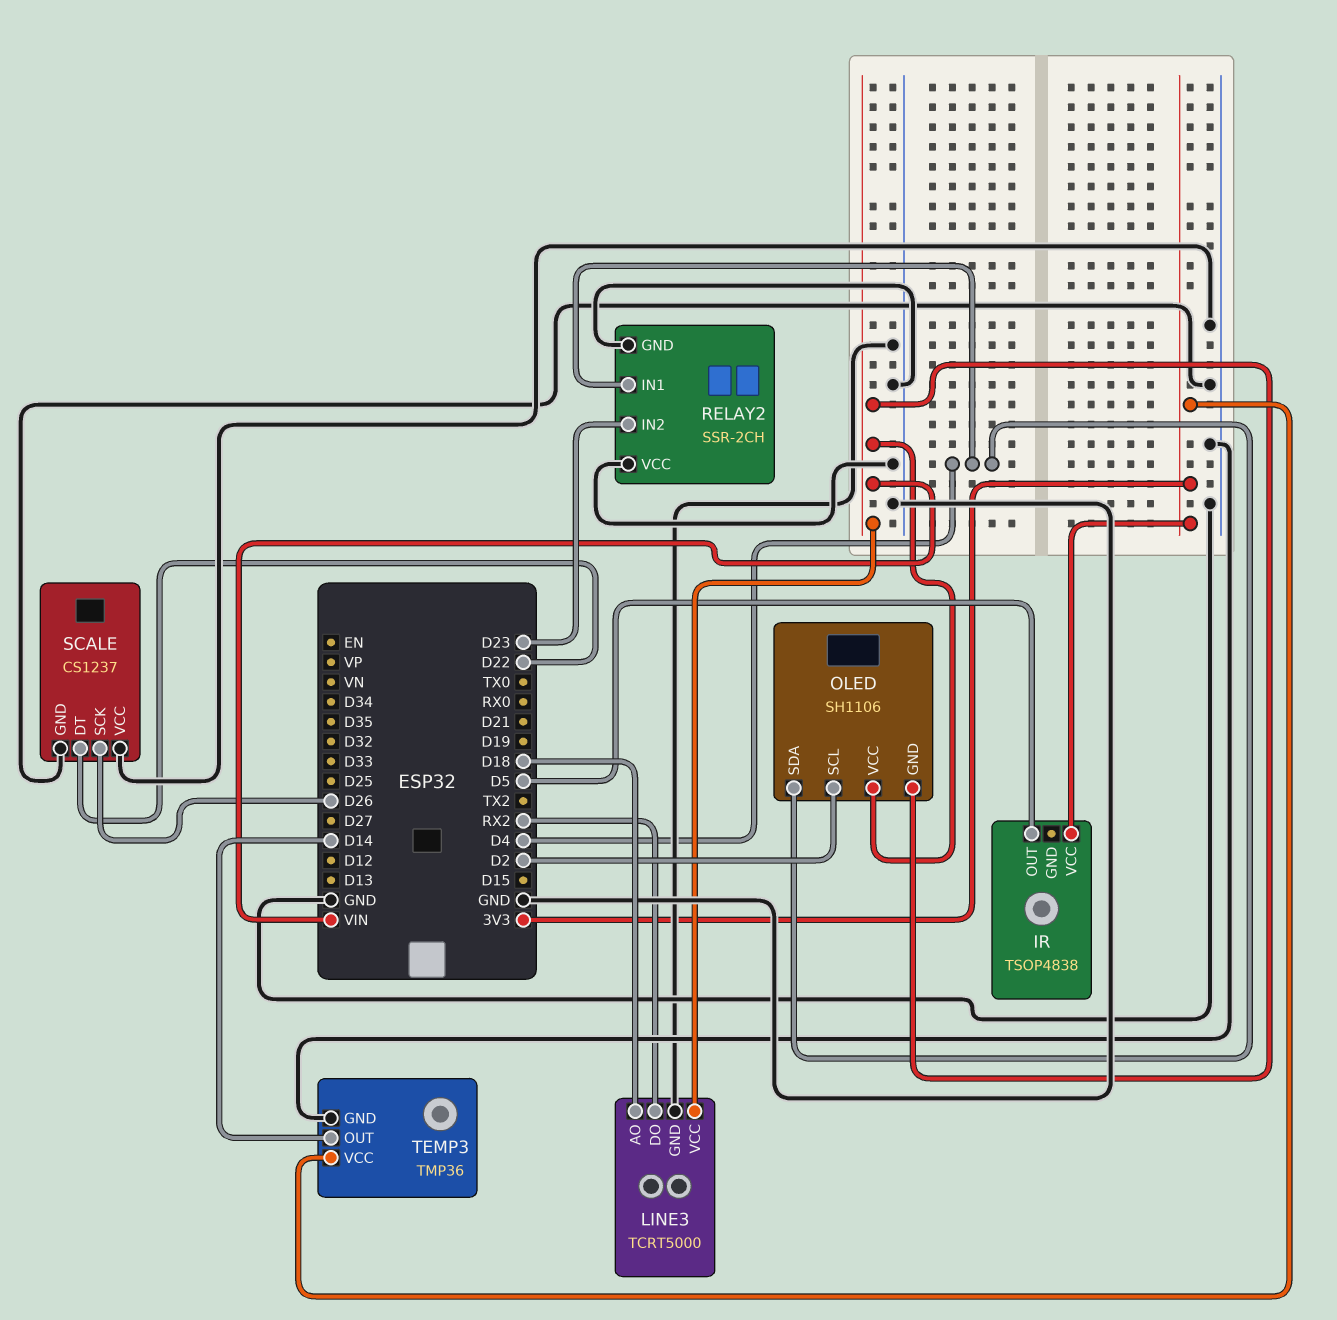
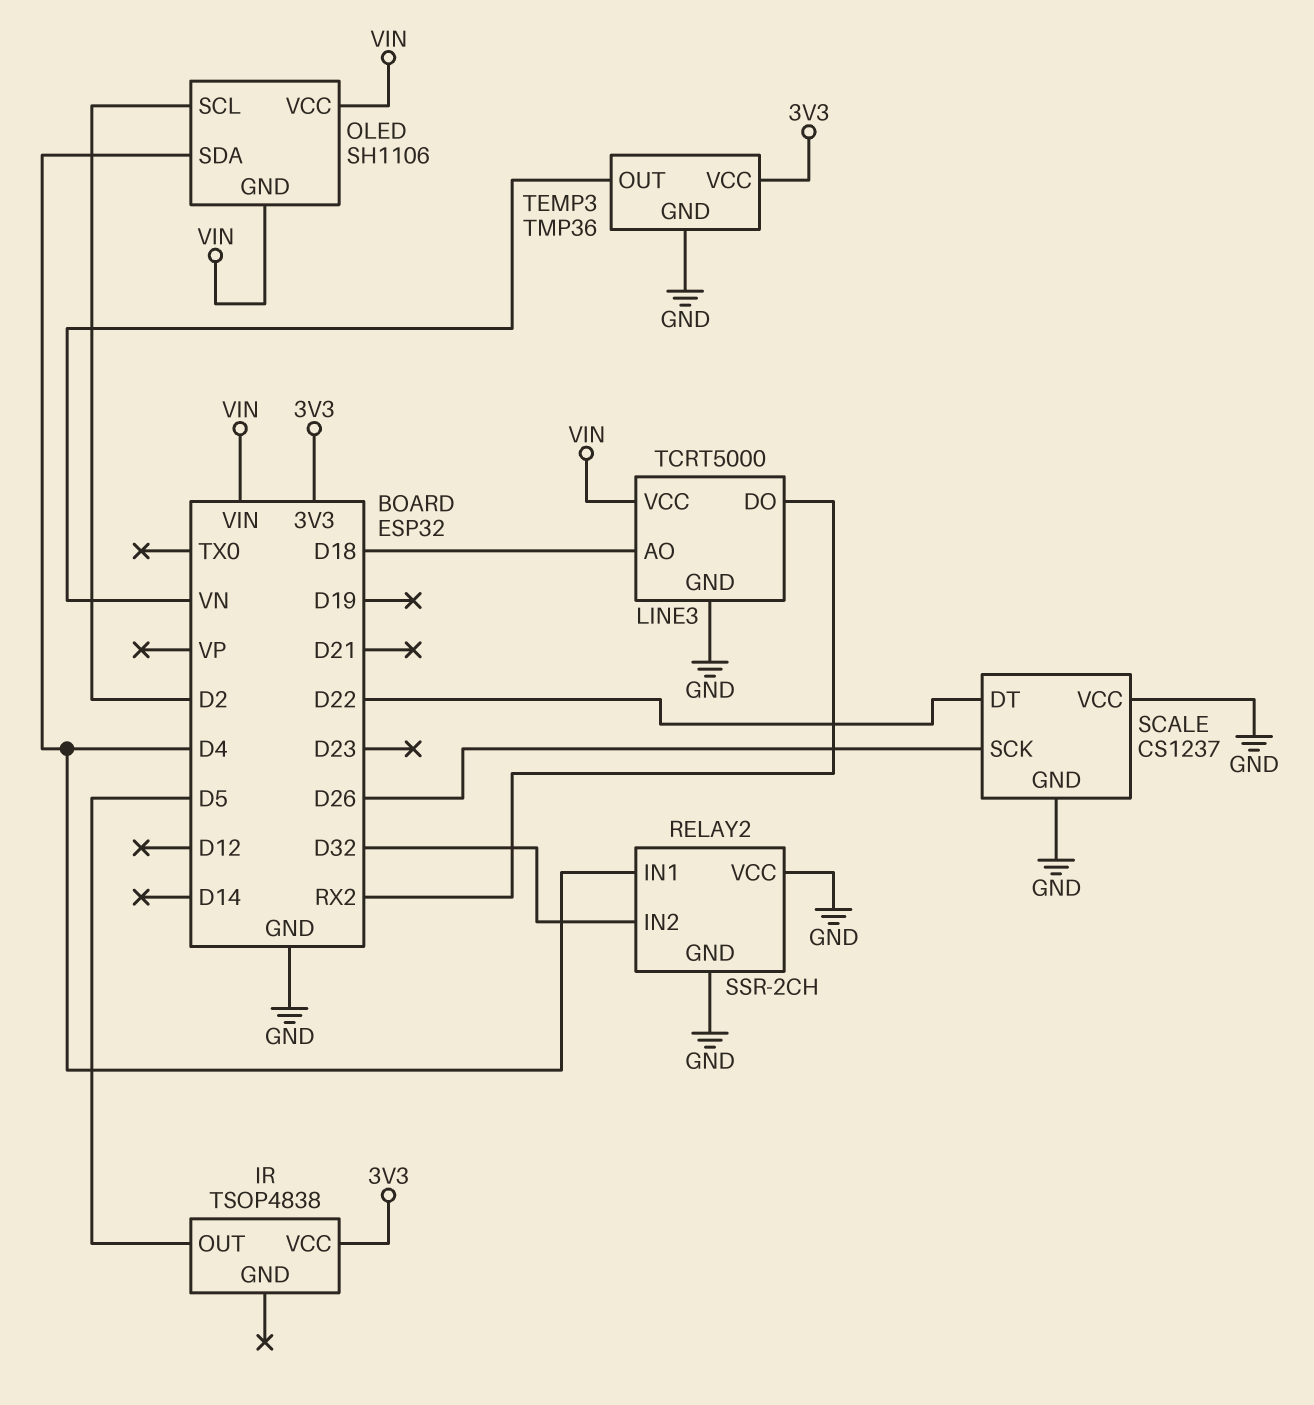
RELAY2 pin IN2: D23 -> D32
TEMP3 pin OUT: D14 -> VN

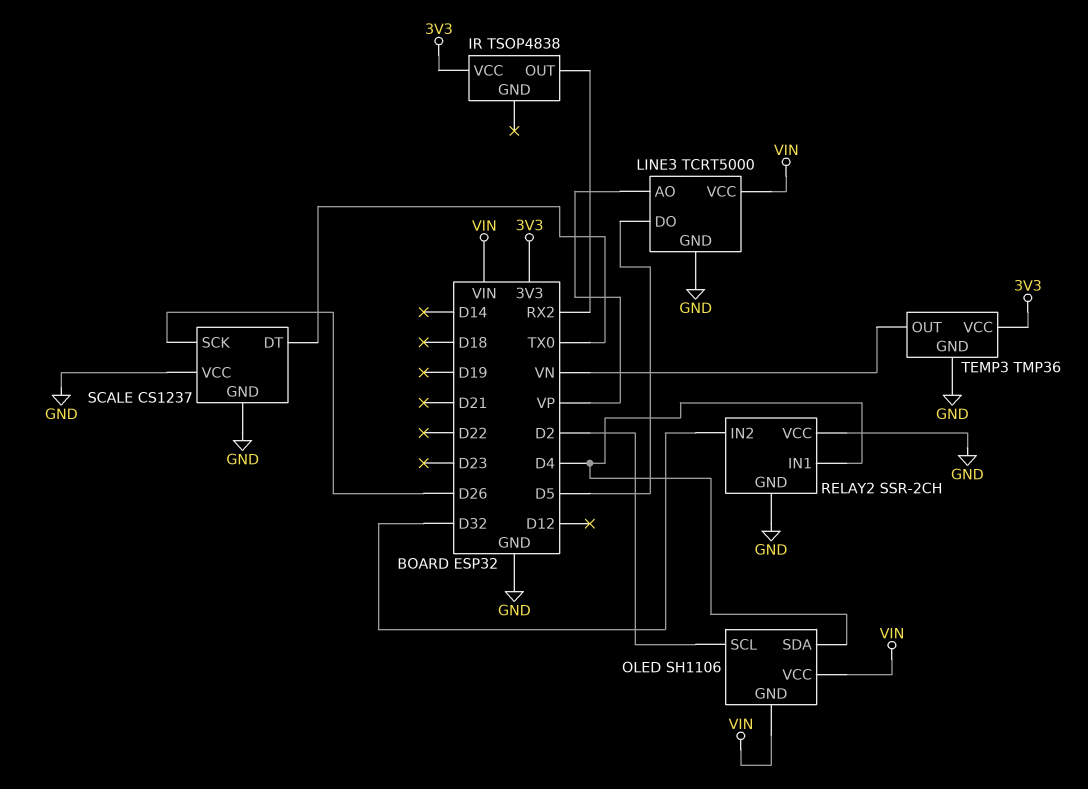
IR pin OUT: D5 -> RX2
LINE3 pin AO: D18 -> VP
LINE3 pin DO: RX2 -> D5
SCALE pin DT: D22 -> TX0

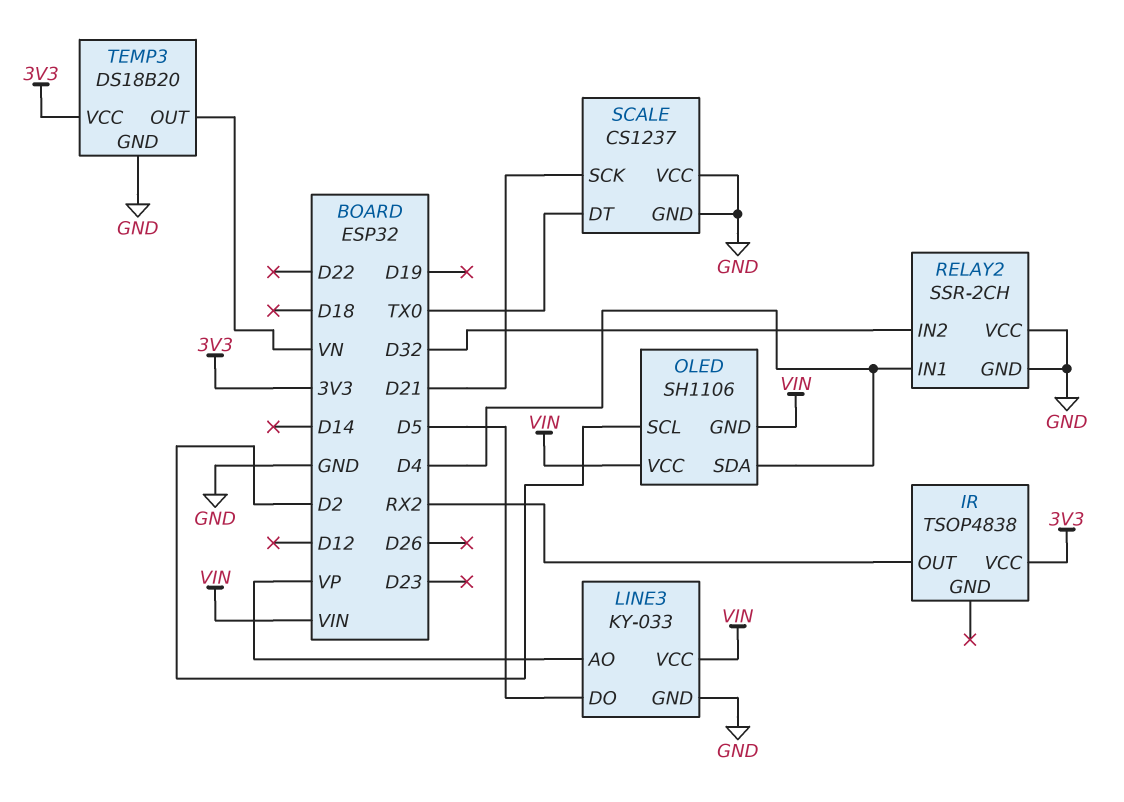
LINE3: TCRT5000 -> KY-033
SCALE pin SCK: D26 -> D21
TEMP3: TMP36 -> DS18B20

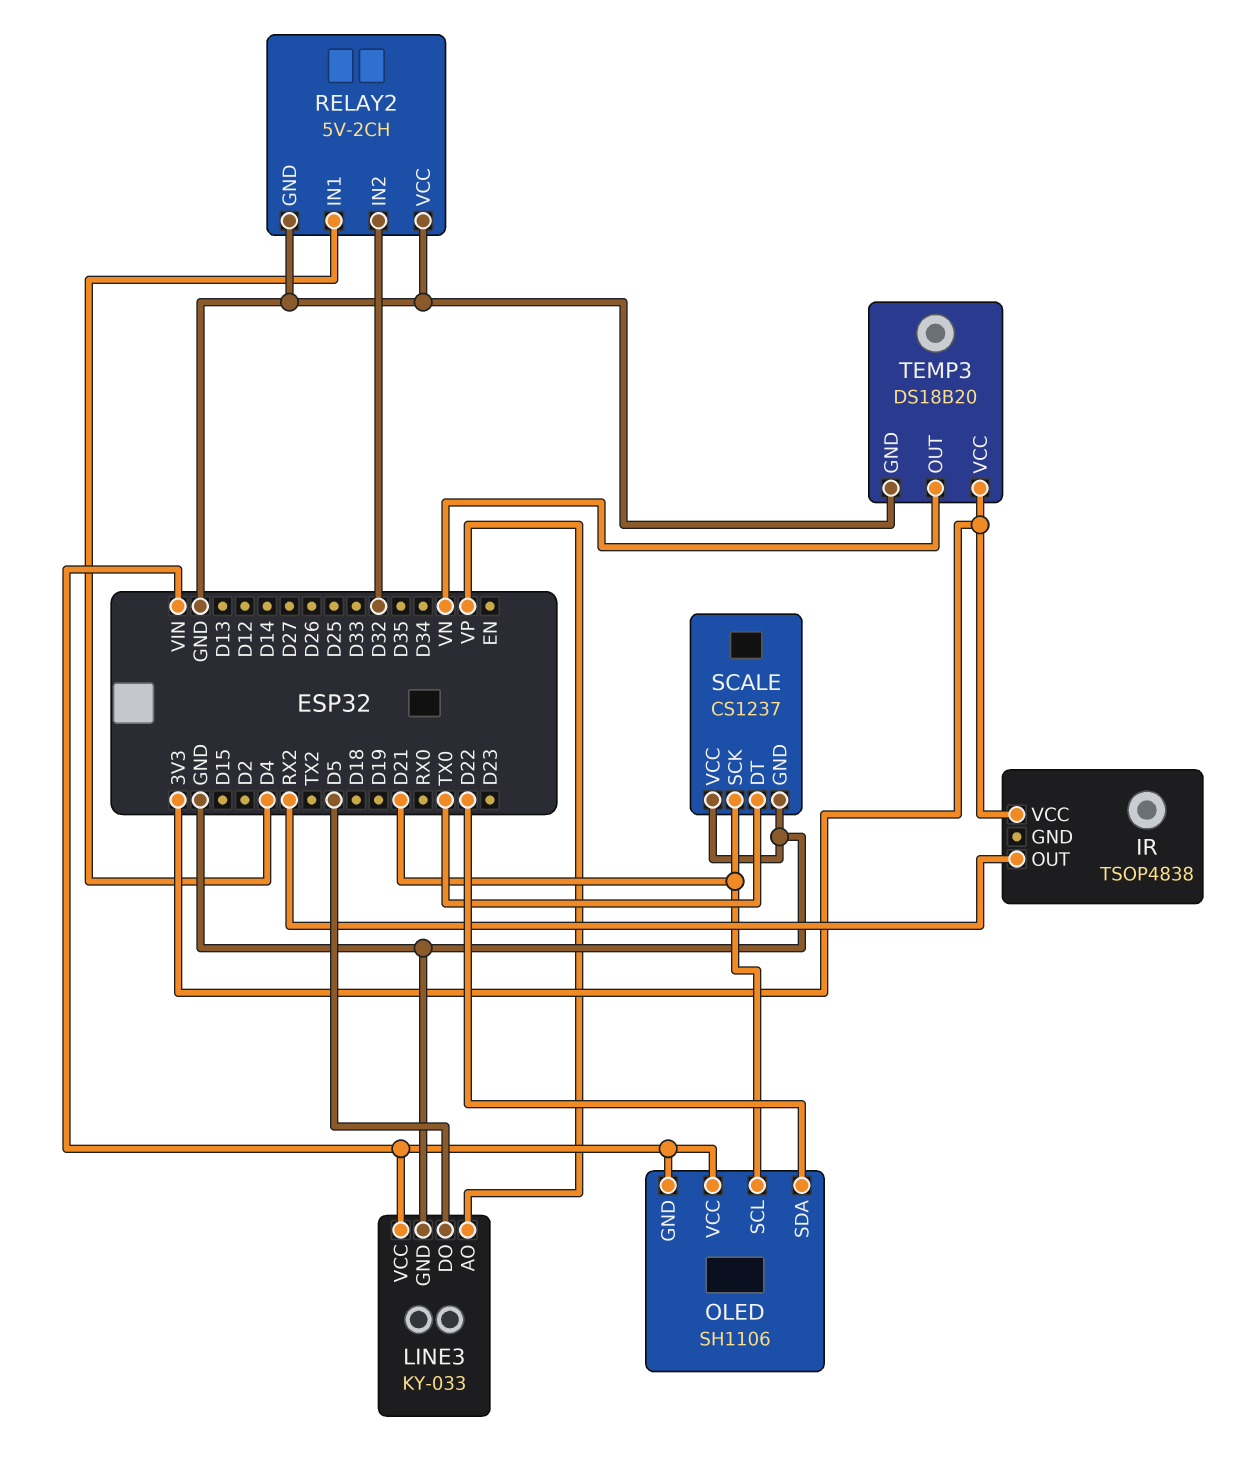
OLED pin SCL: D2 -> D21
OLED pin SDA: D4 -> D22
RELAY2: SSR-2CH -> 5V-2CH

